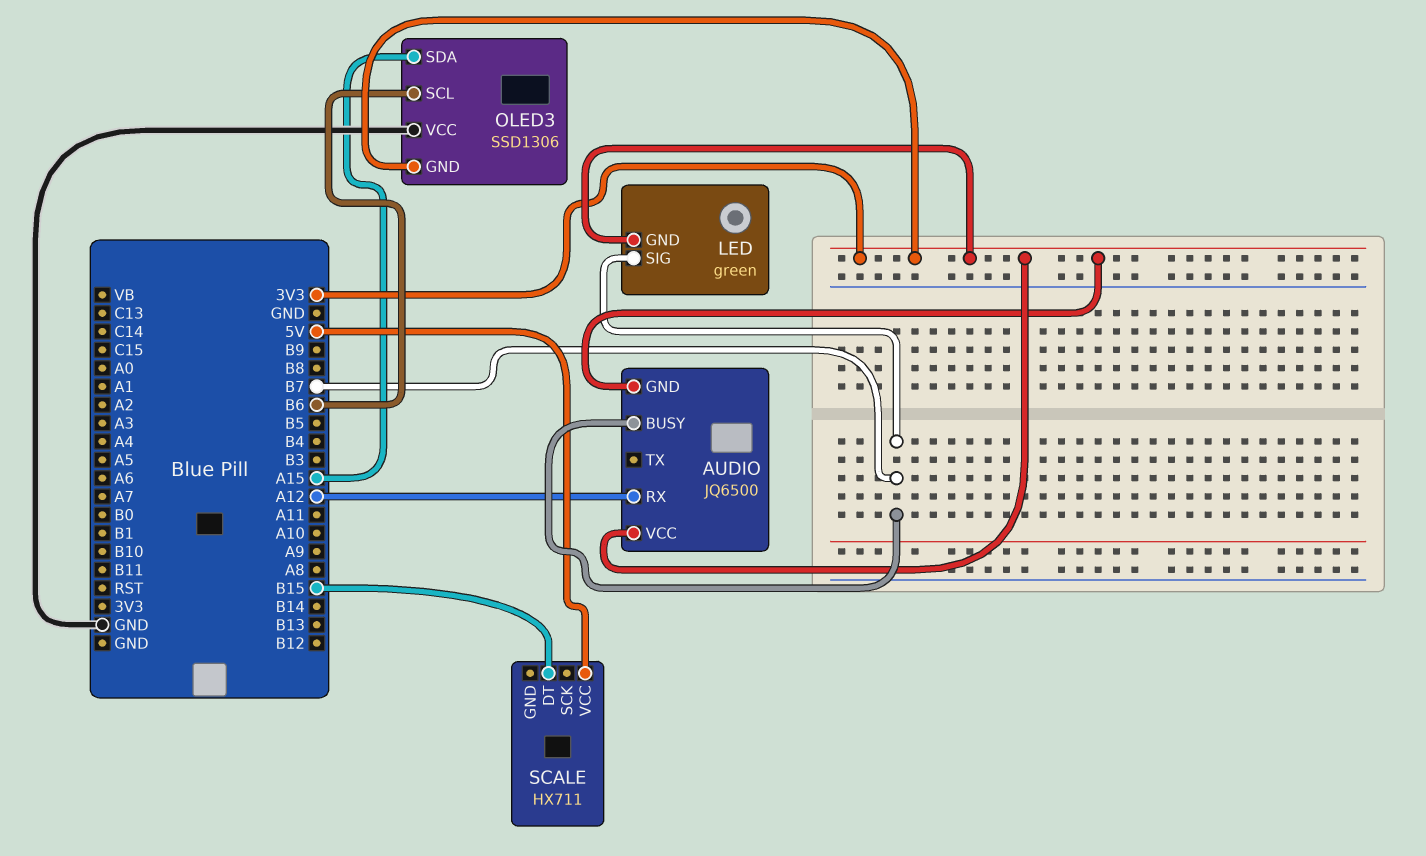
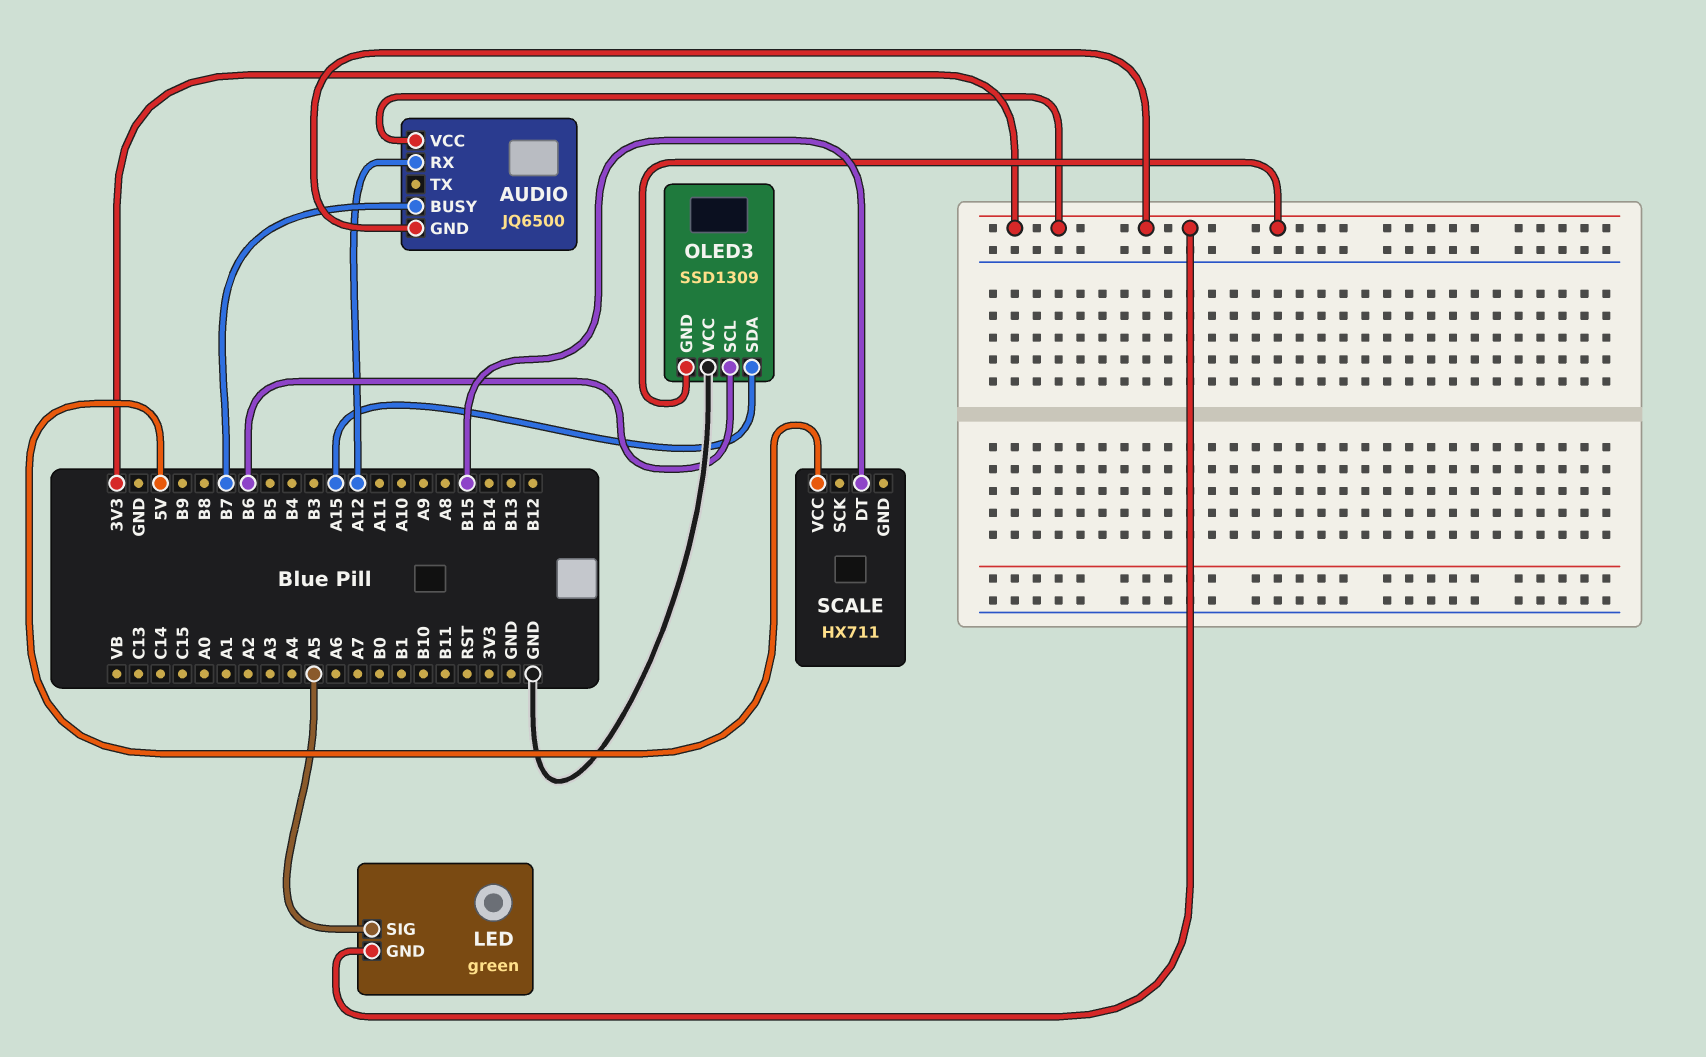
LED pin SIG: B7 -> A5
OLED3: SSD1306 -> SSD1309

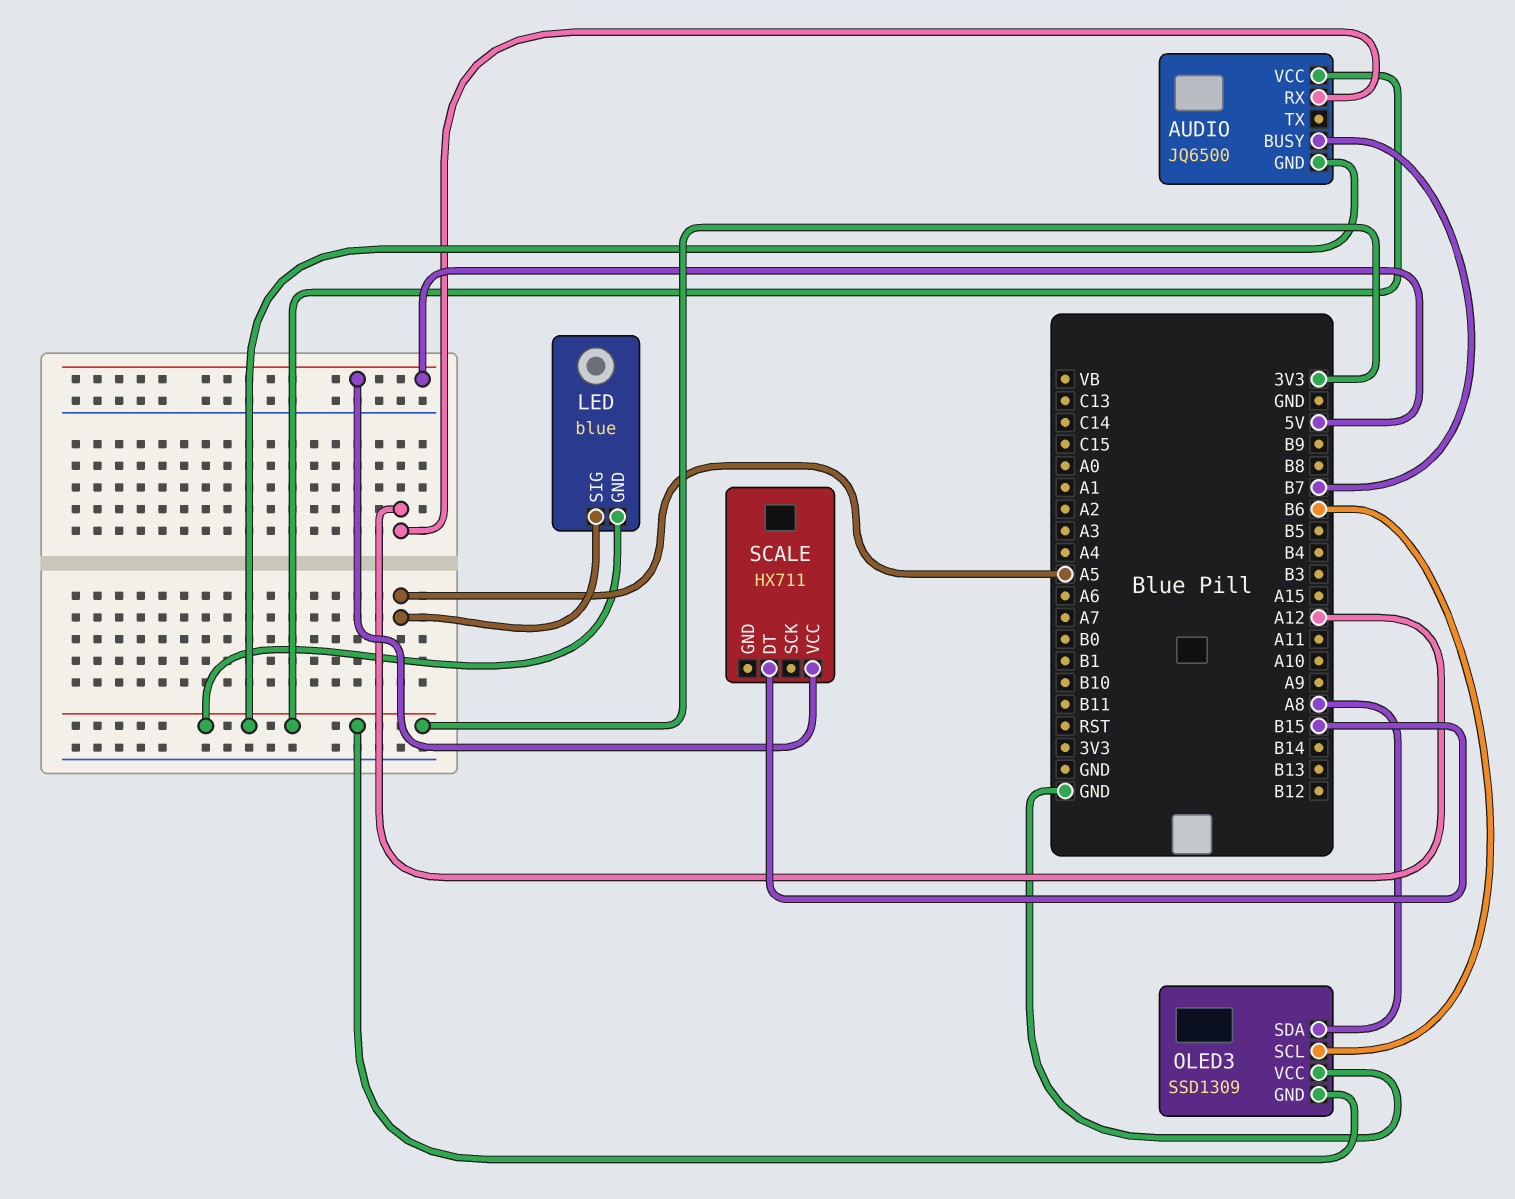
LED: green -> blue
OLED3 pin SDA: A15 -> A8

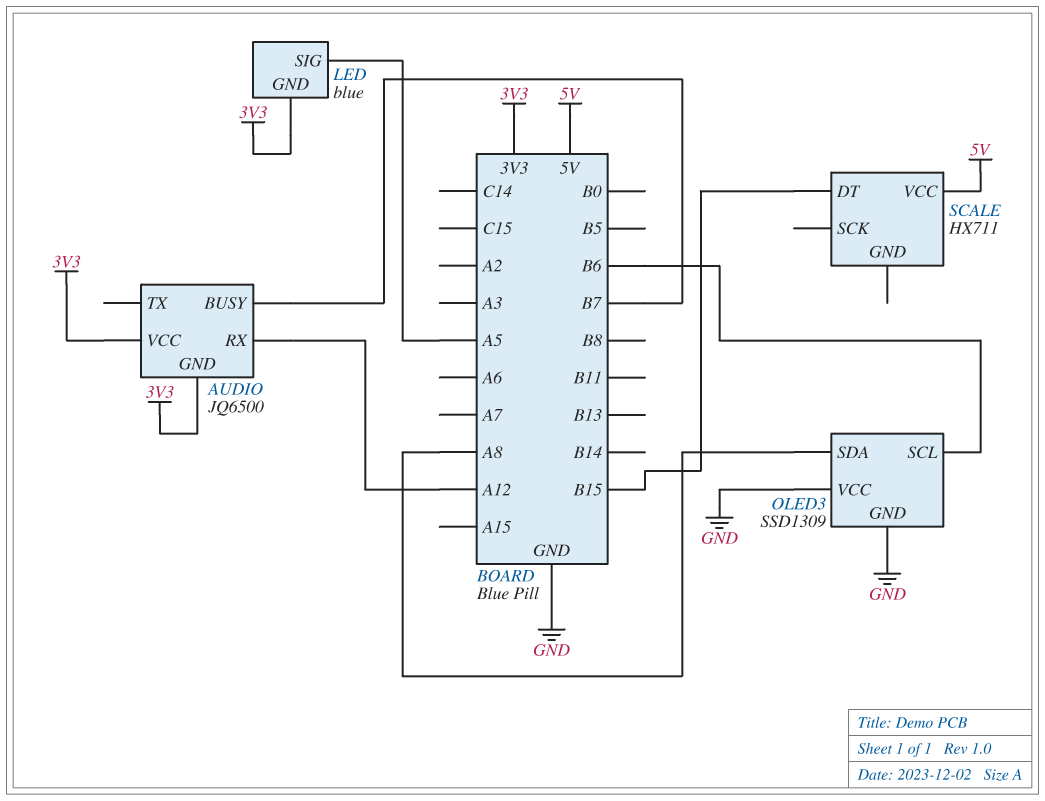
OLED3 pin GND: 3V3 -> GND

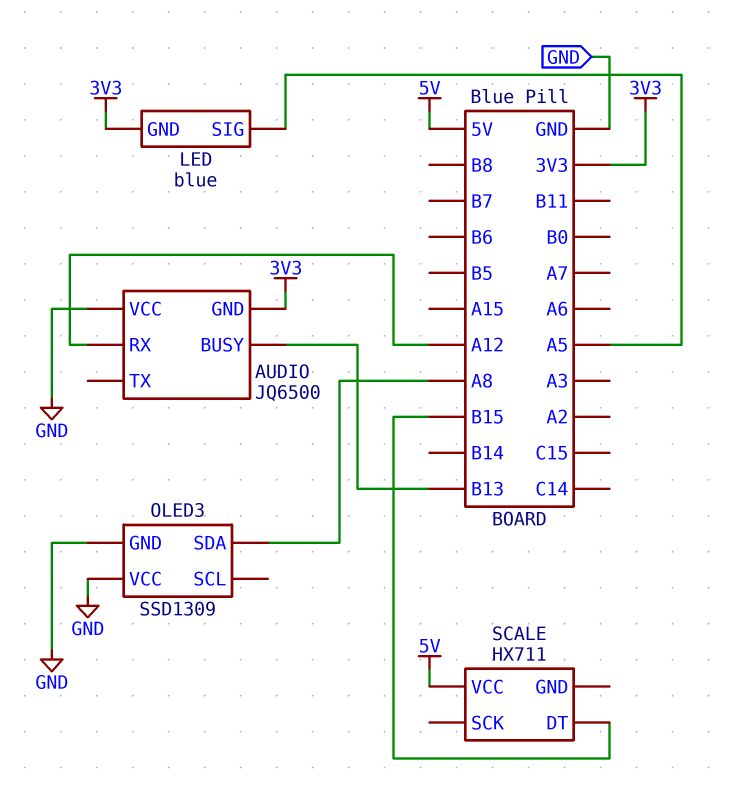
AUDIO pin BUSY: B7 -> B13
AUDIO pin VCC: 3V3 -> GND
OLED3 pin SCL: B6 -> none

